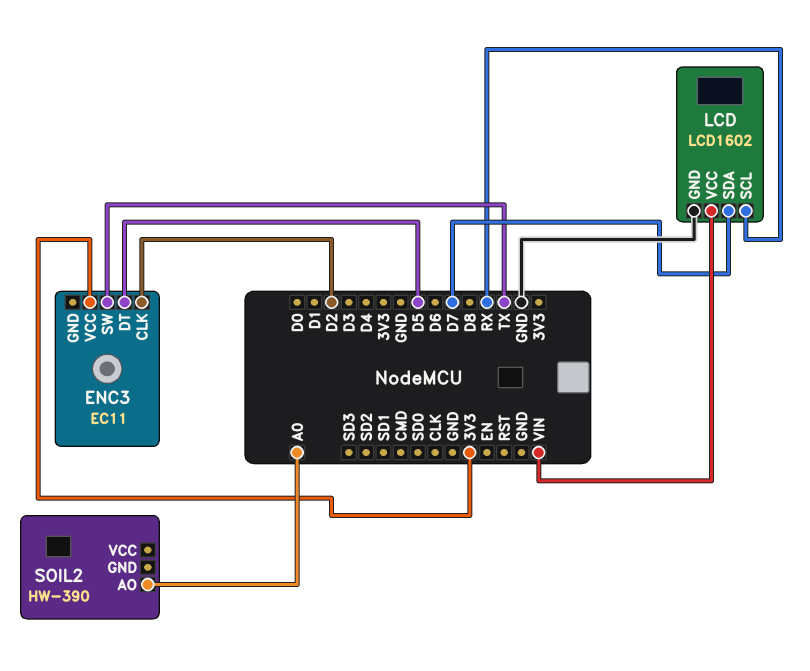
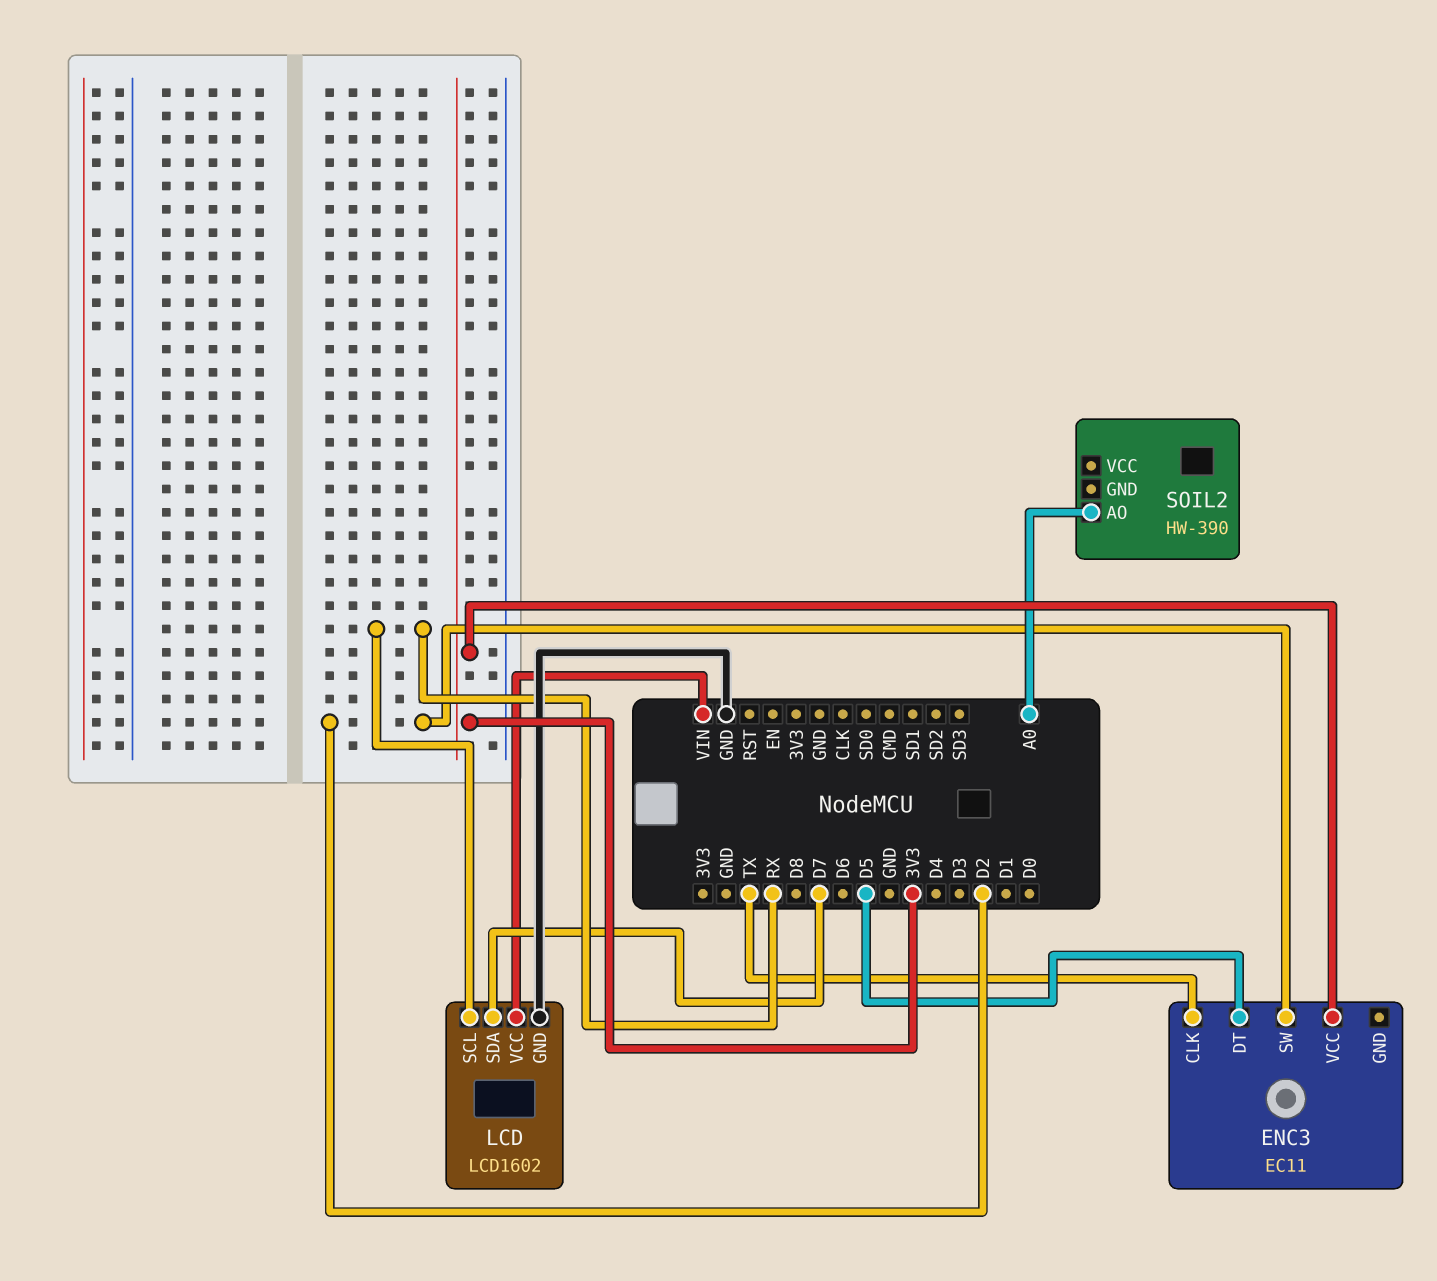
ENC3 pin CLK: D2 -> TX
ENC3 pin SW: TX -> D2

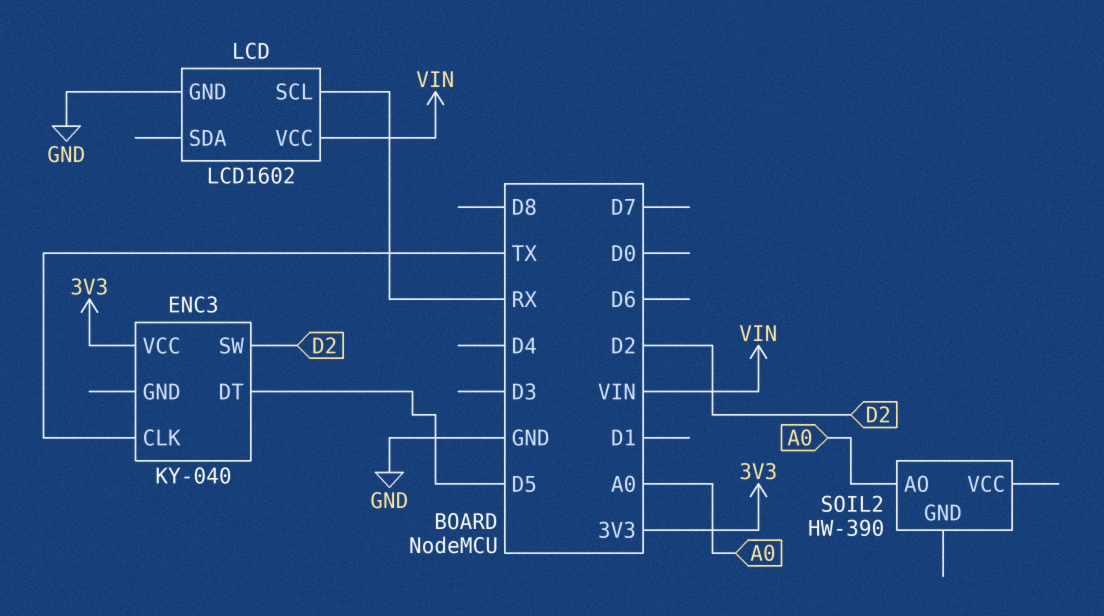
ENC3: EC11 -> KY-040
LCD pin SDA: D7 -> none

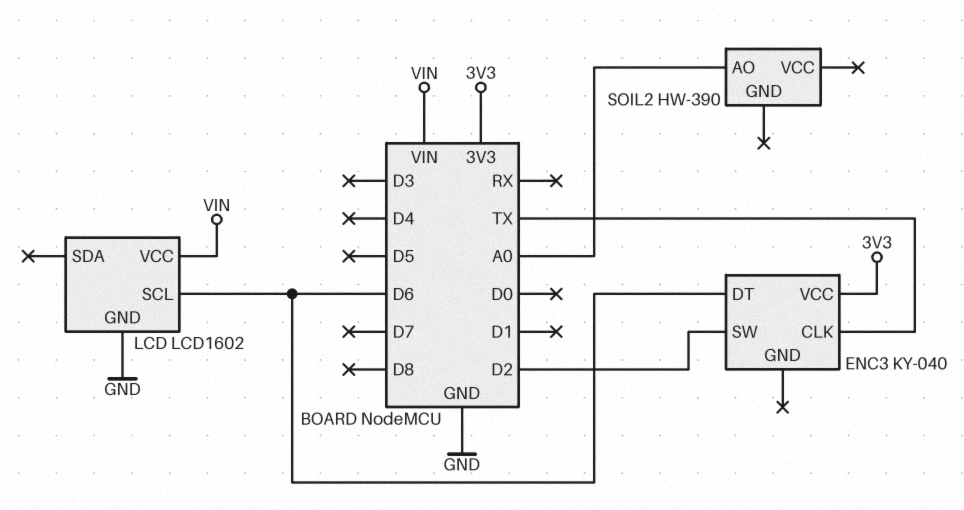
ENC3 pin DT: D5 -> D6
LCD pin SCL: RX -> D6

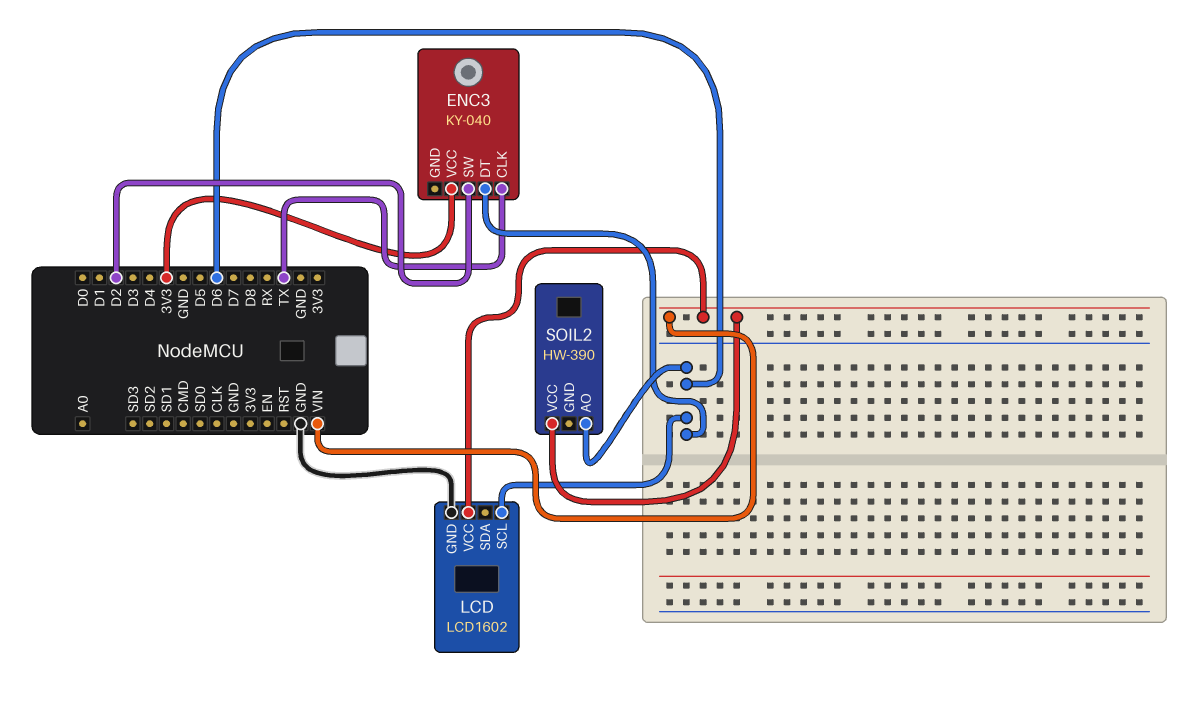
SOIL2 pin AO: A0 -> D6
SOIL2 pin VCC: none -> VIN

